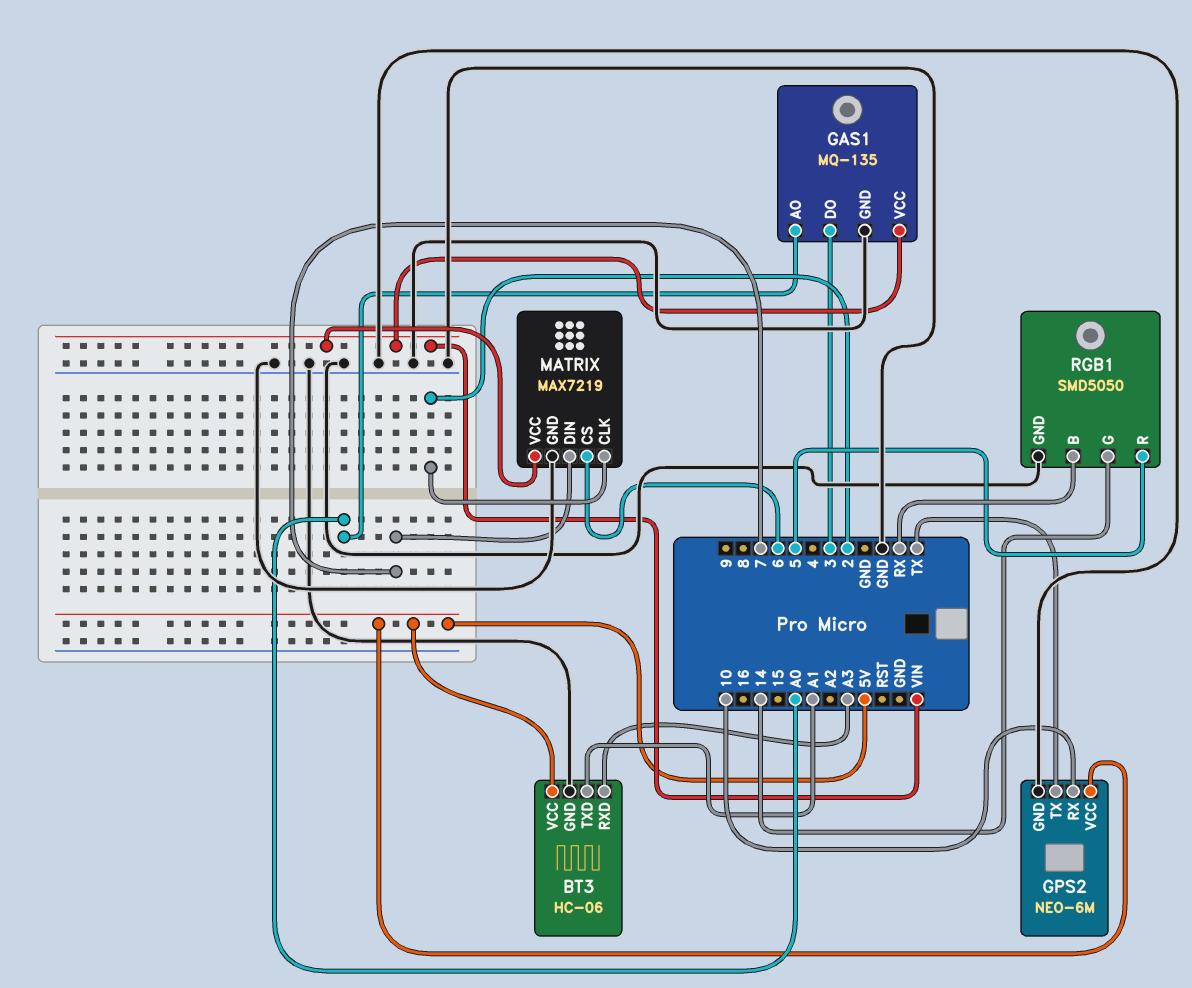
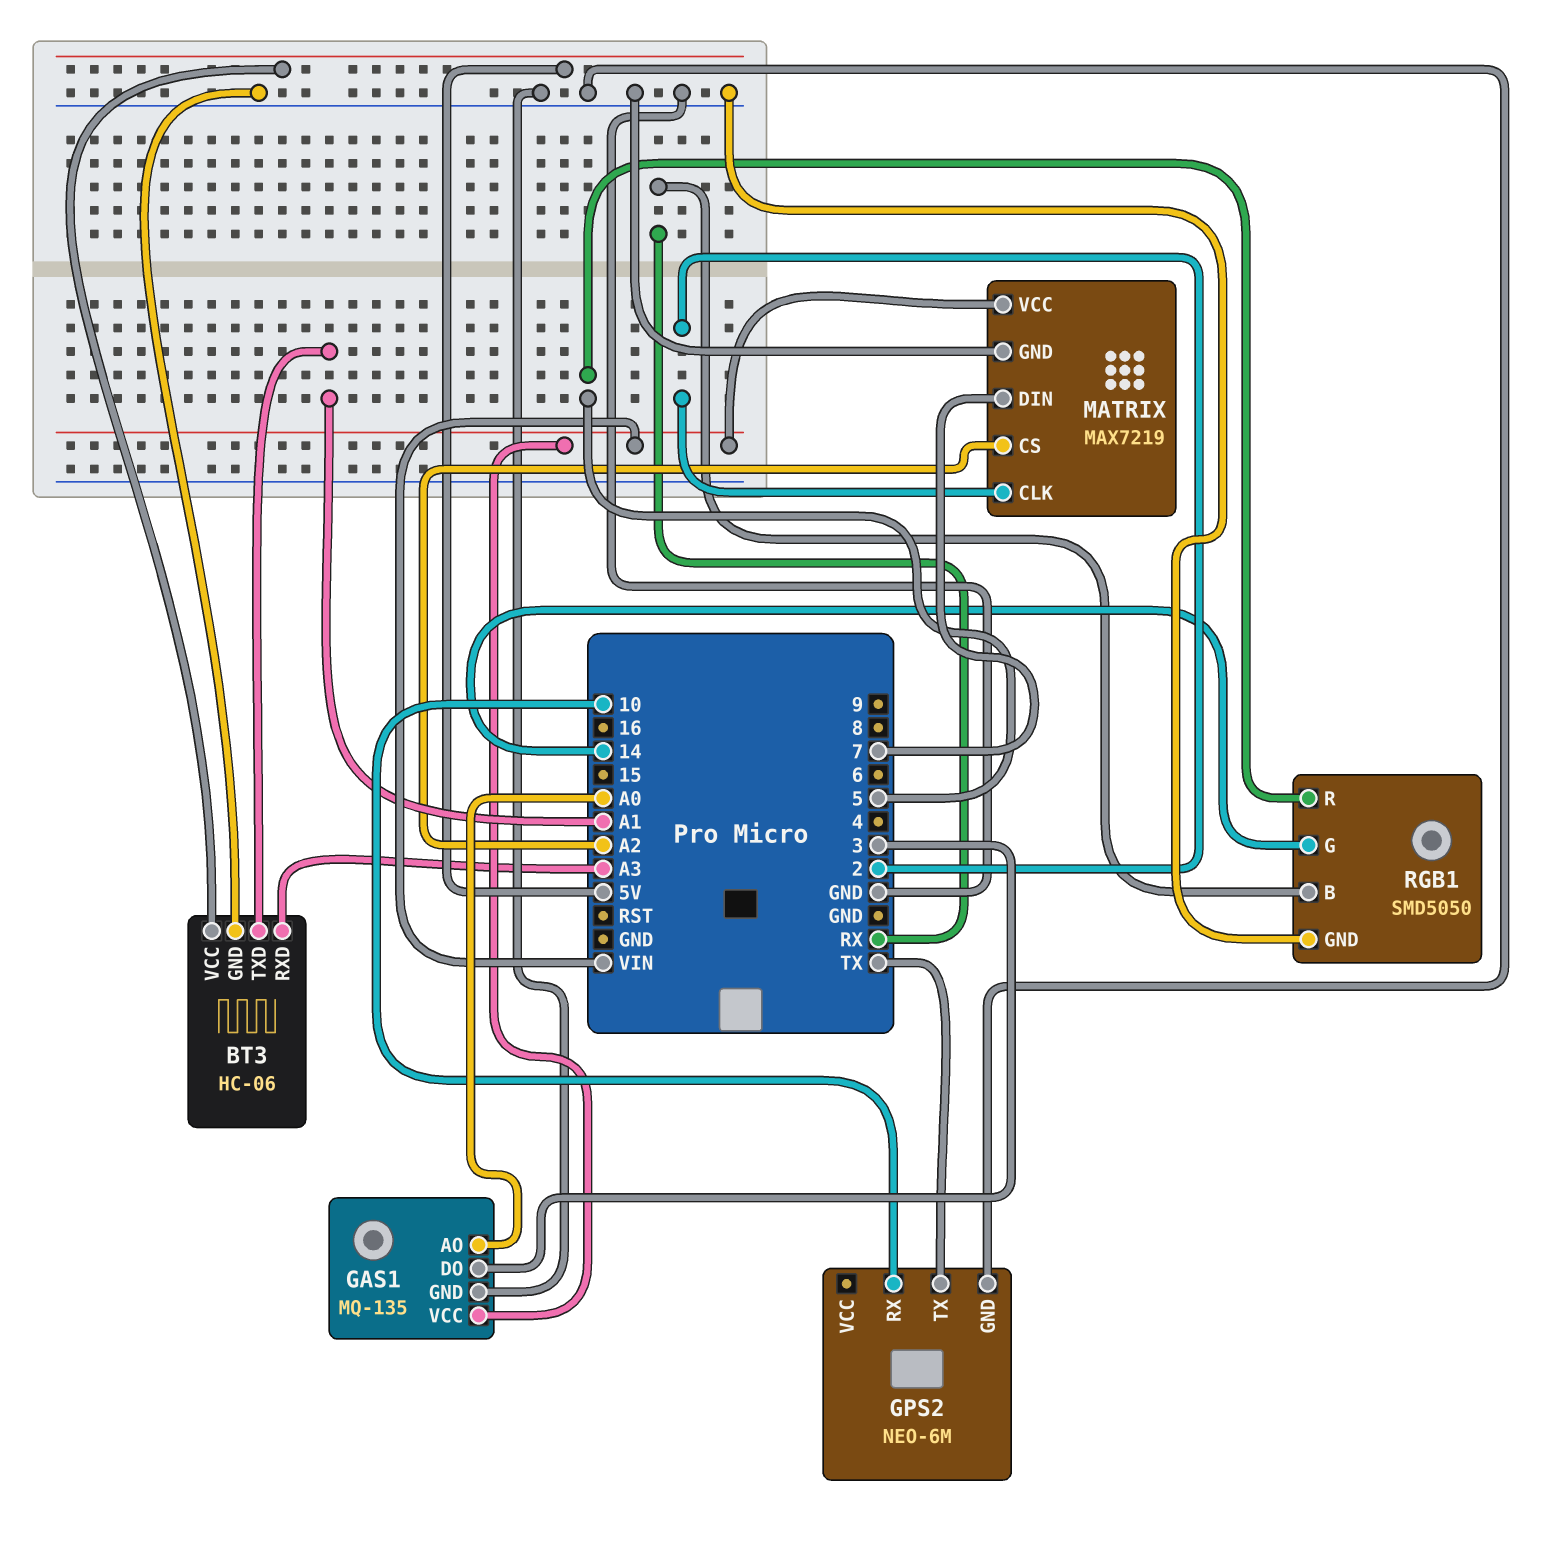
GPS2 pin VCC: 5V -> none
MATRIX pin CS: 6 -> A2

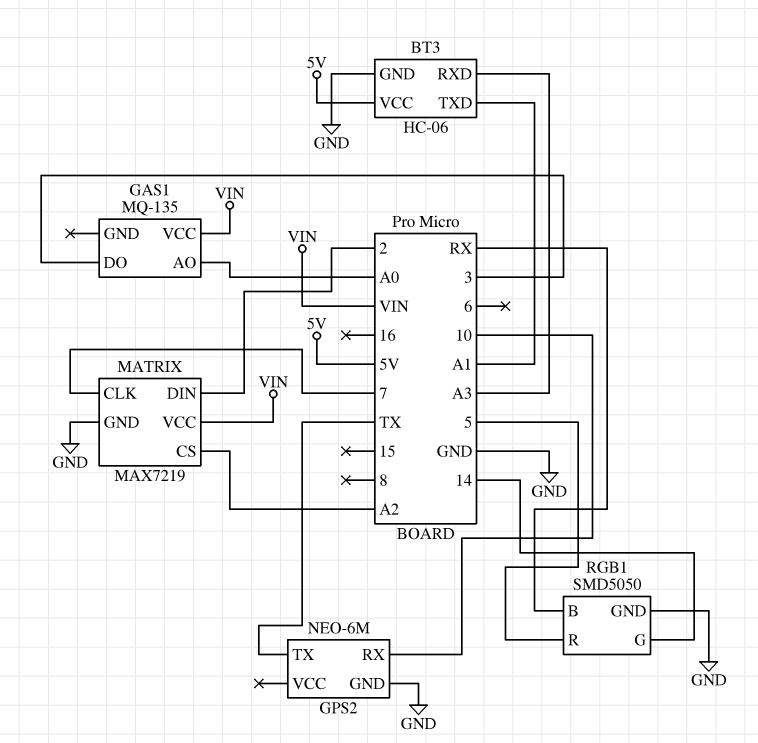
GAS1 pin GND: GND -> none
MATRIX pin CLK: 2 -> 7
MATRIX pin DIN: 7 -> 2

